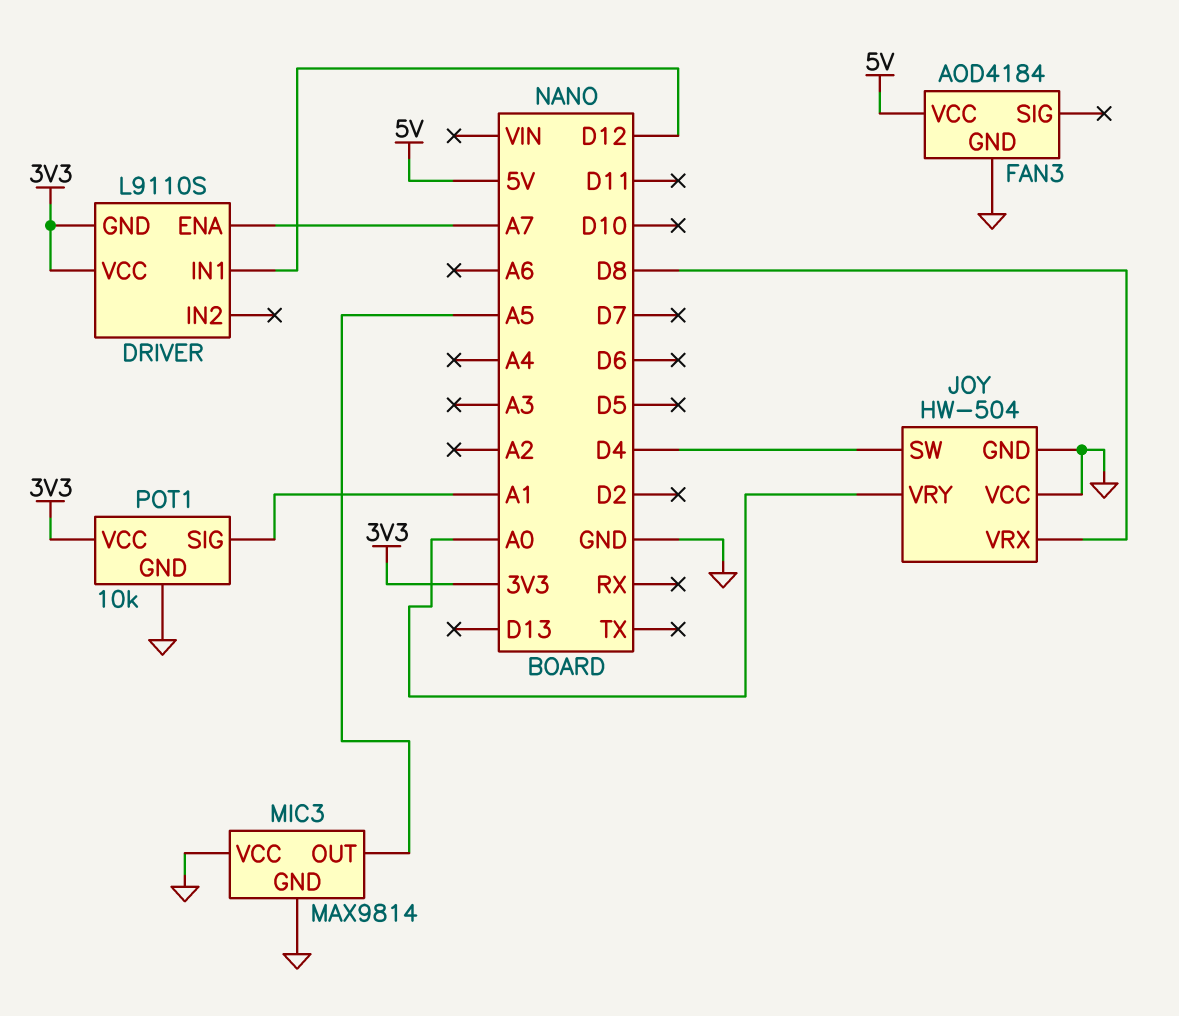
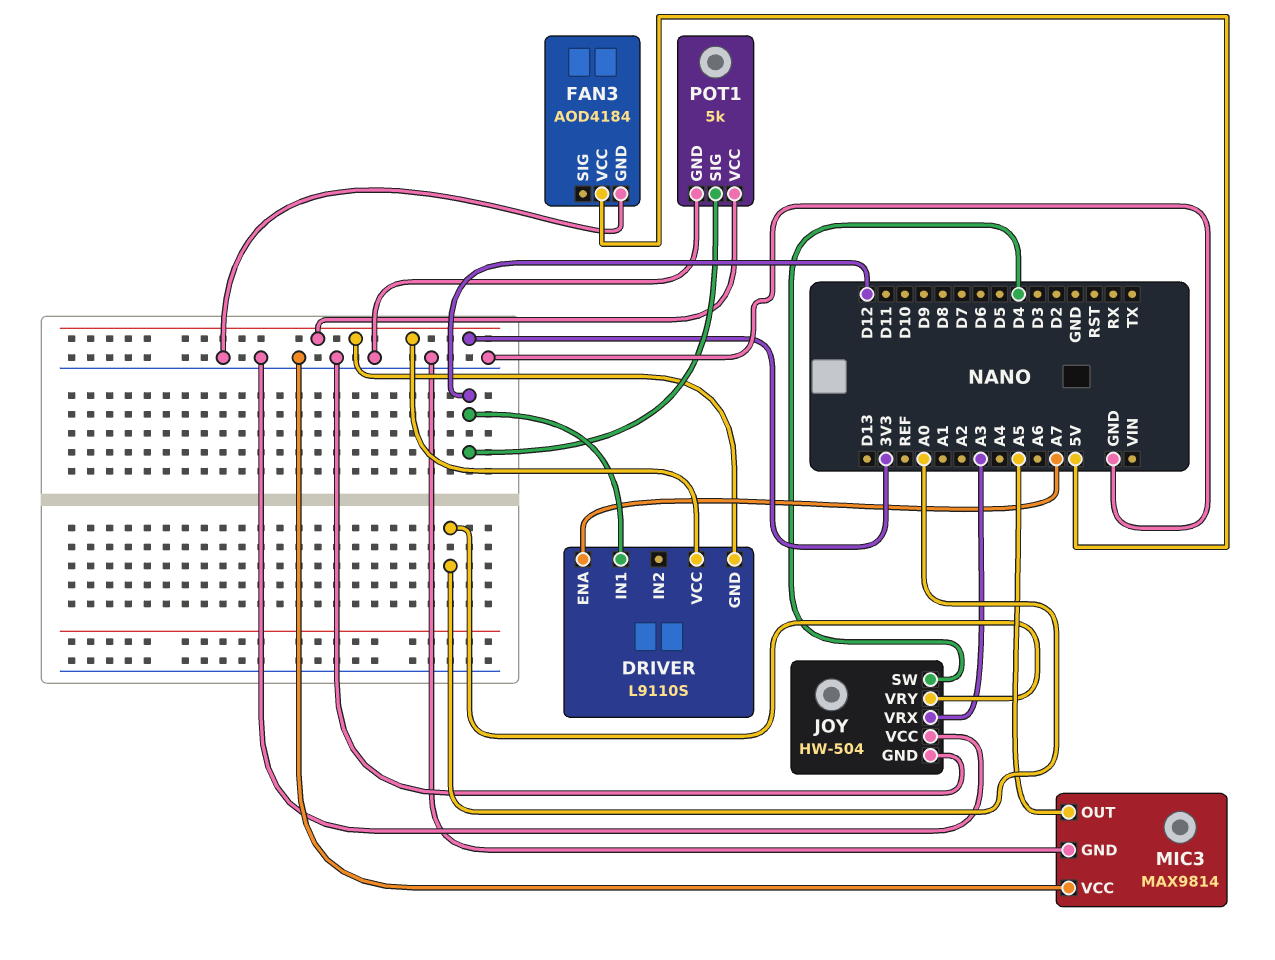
JOY pin VRX: D8 -> A3
POT1: 10k -> 5k
POT1 pin SIG: A1 -> D12

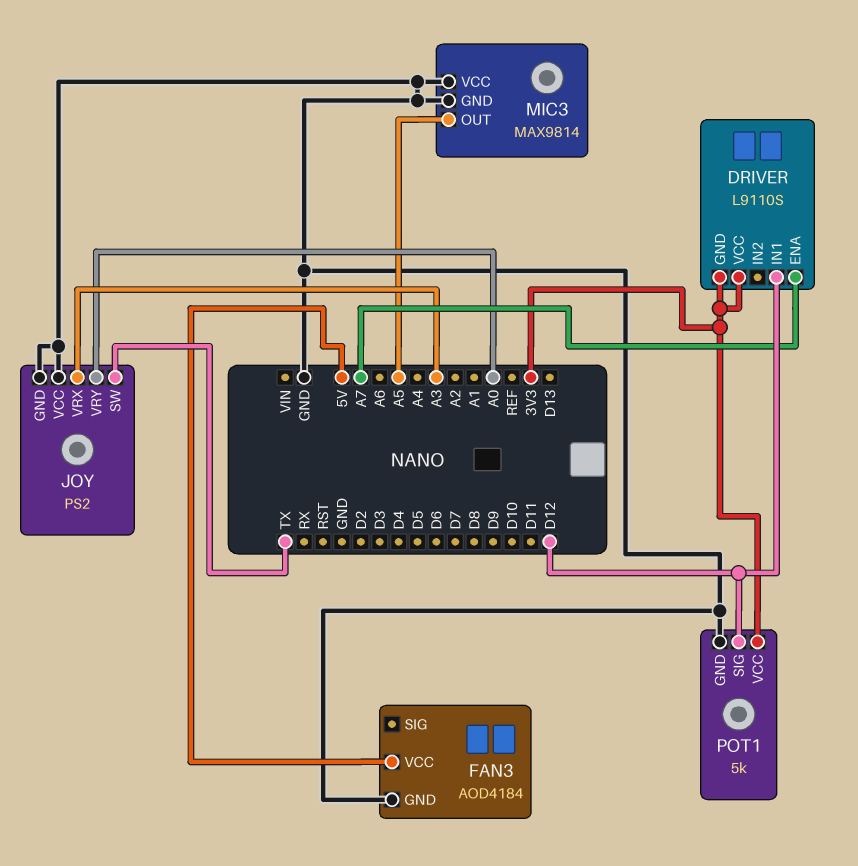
JOY: HW-504 -> PS2
JOY pin SW: D4 -> TX

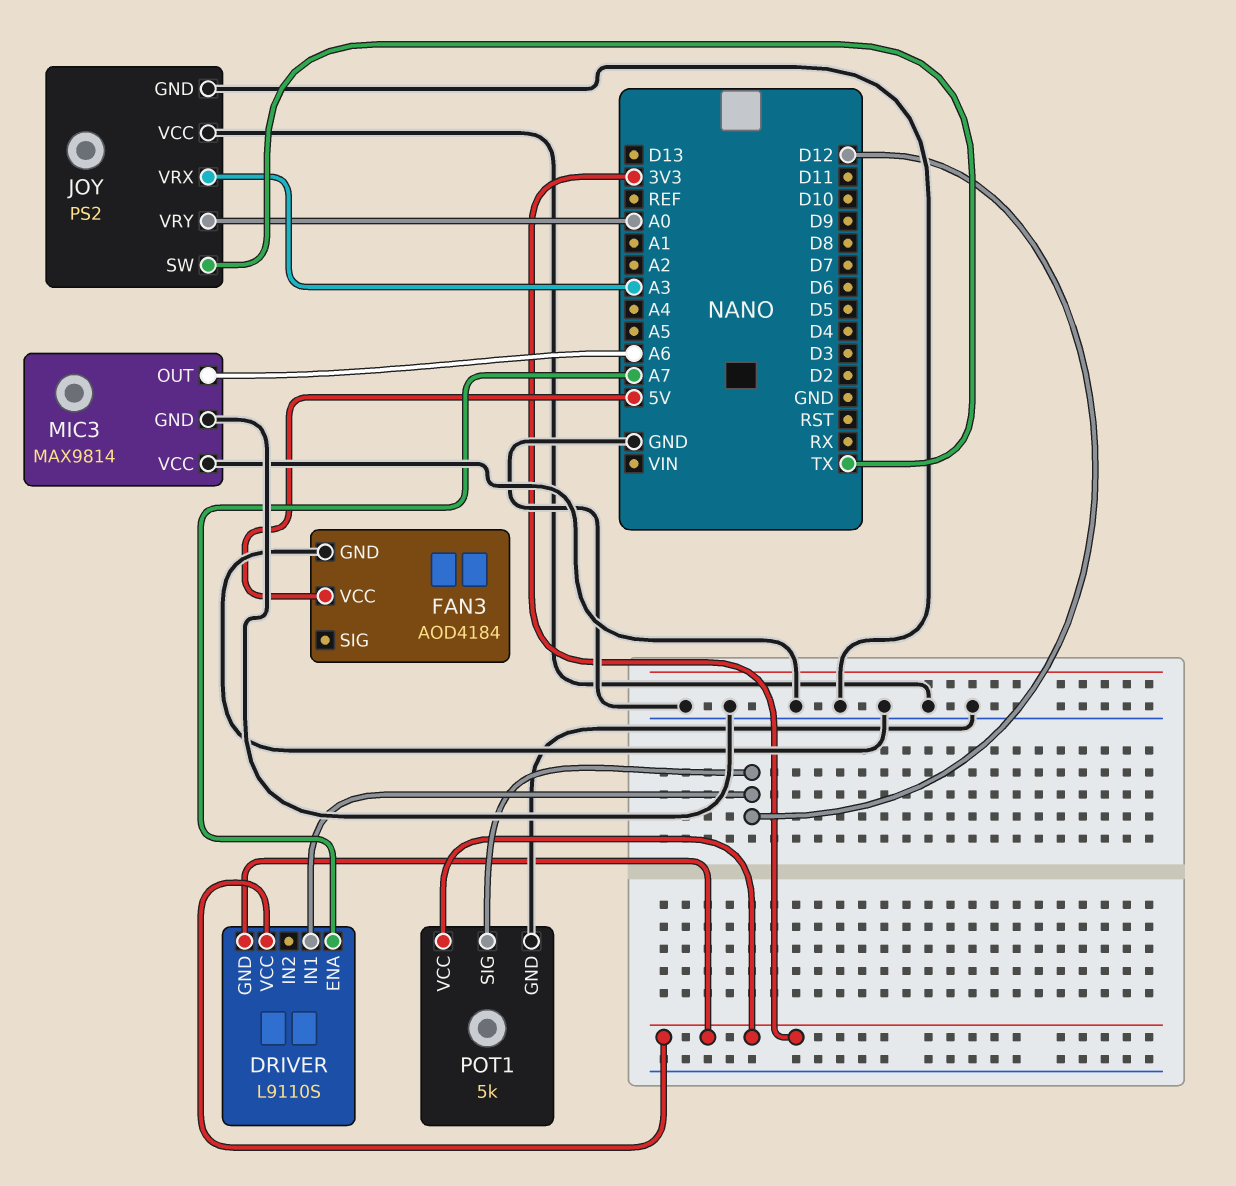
MIC3 pin OUT: A5 -> A6

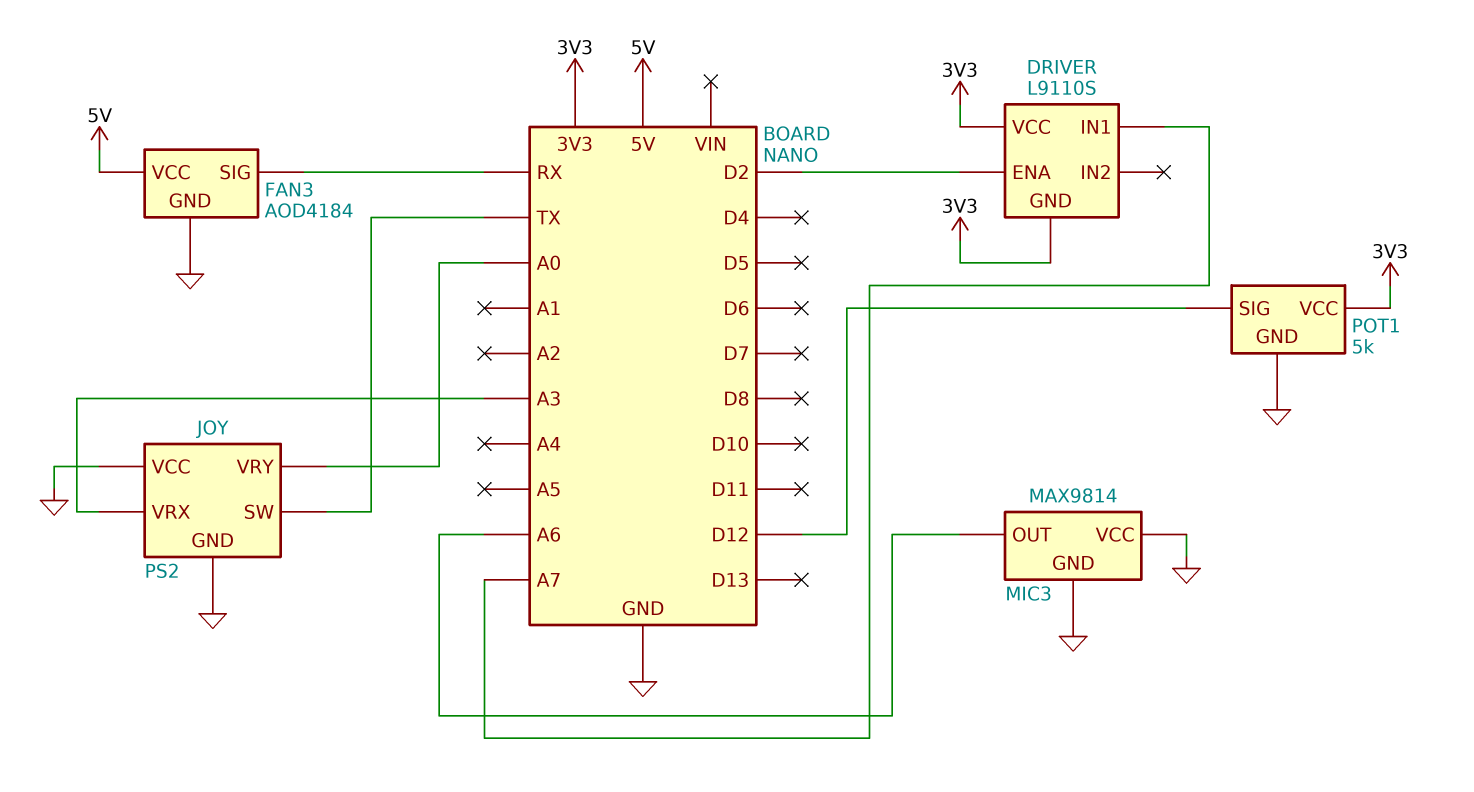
DRIVER pin ENA: A7 -> D2
DRIVER pin IN1: D12 -> A7
FAN3 pin SIG: none -> RX

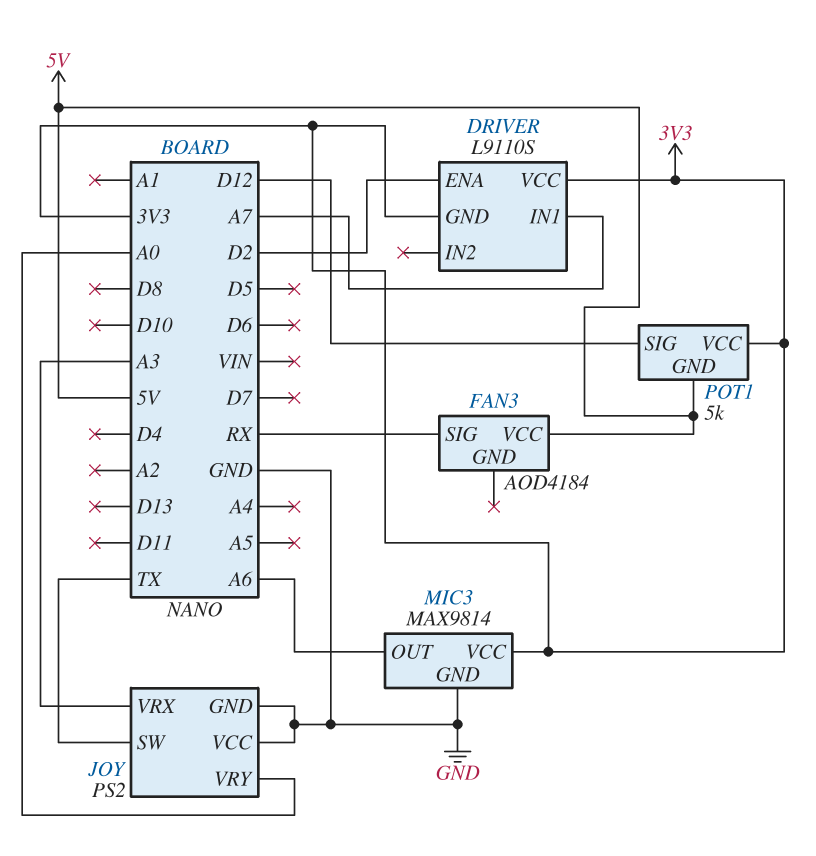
FAN3 pin GND: GND -> none
MIC3 pin VCC: GND -> 3V3
POT1 pin GND: GND -> 5V

